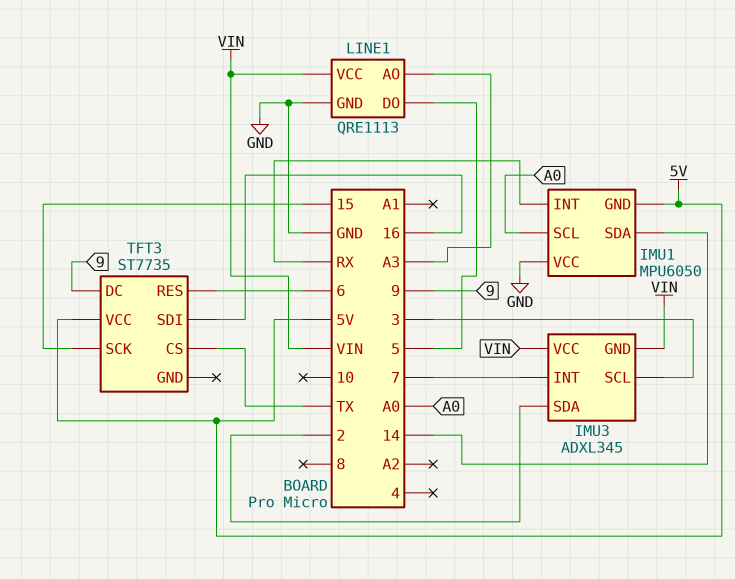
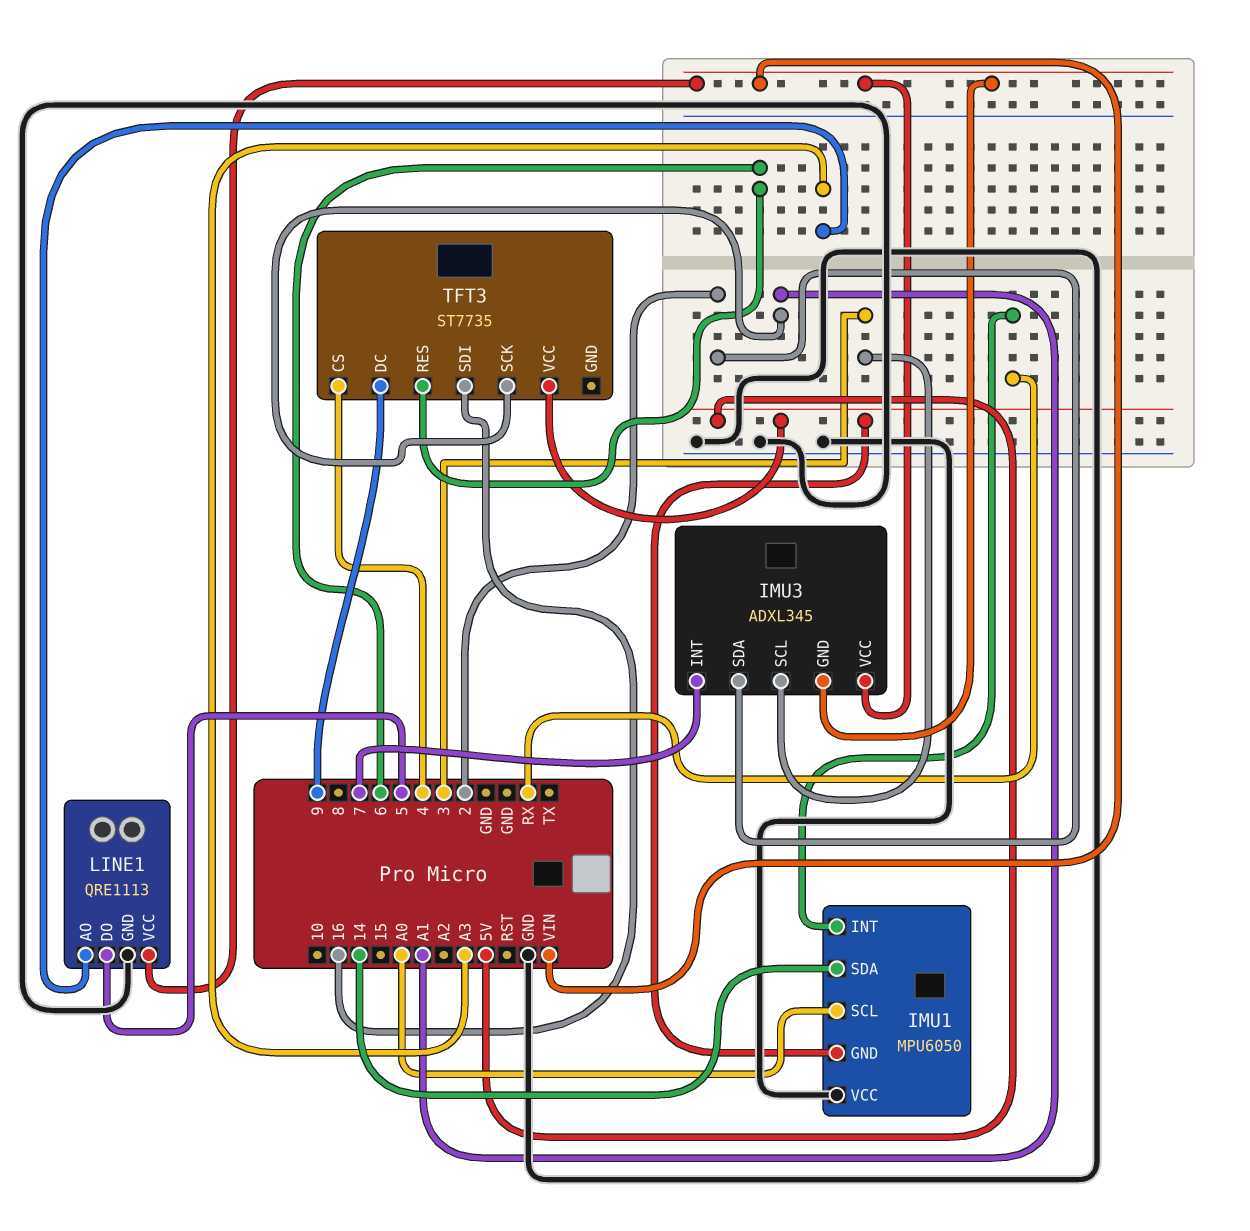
TFT3 pin CS: TX -> 4
TFT3 pin SCK: 15 -> A1

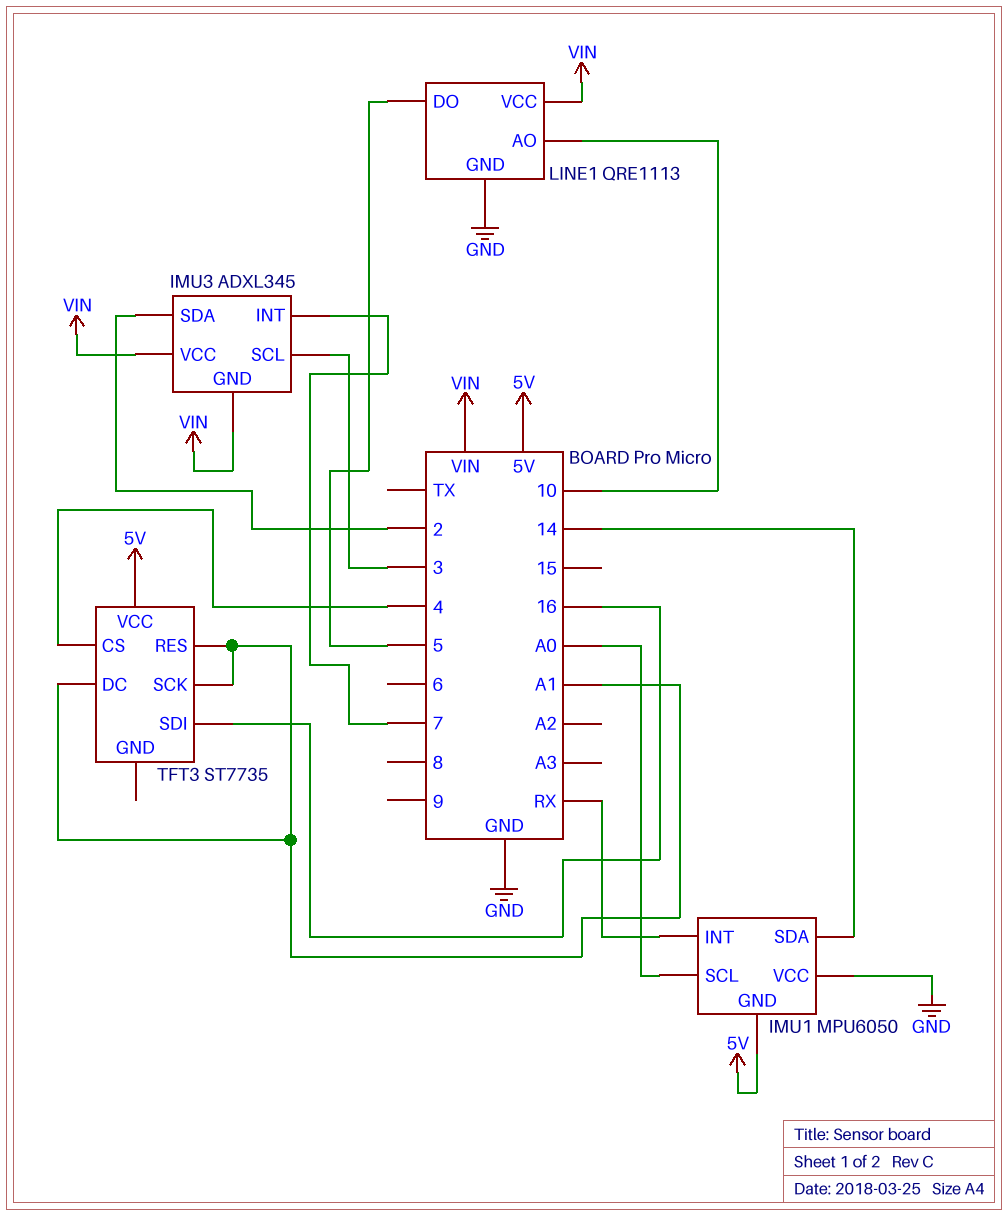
LINE1 pin AO: A3 -> 10
TFT3 pin DC: 9 -> A1
TFT3 pin RES: 6 -> A1

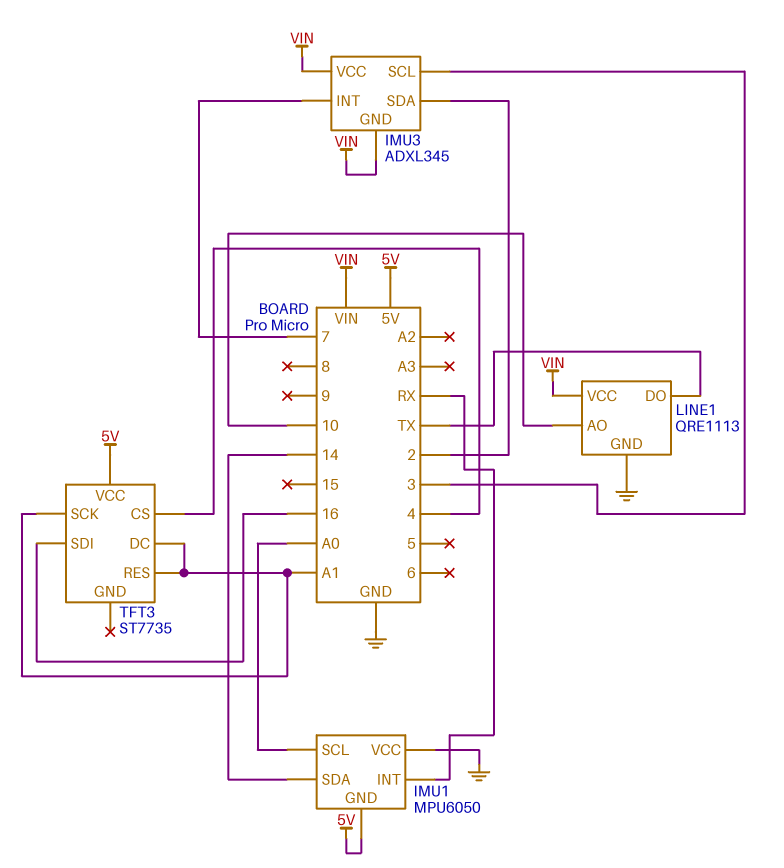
LINE1 pin DO: 5 -> TX

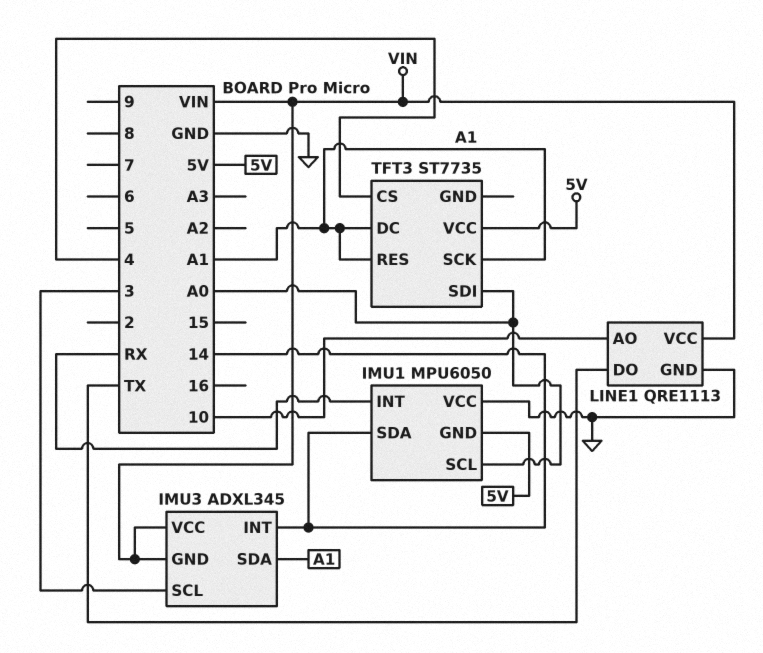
IMU3 pin INT: 7 -> 14
IMU3 pin SDA: 2 -> A1
TFT3 pin SDI: 16 -> A0

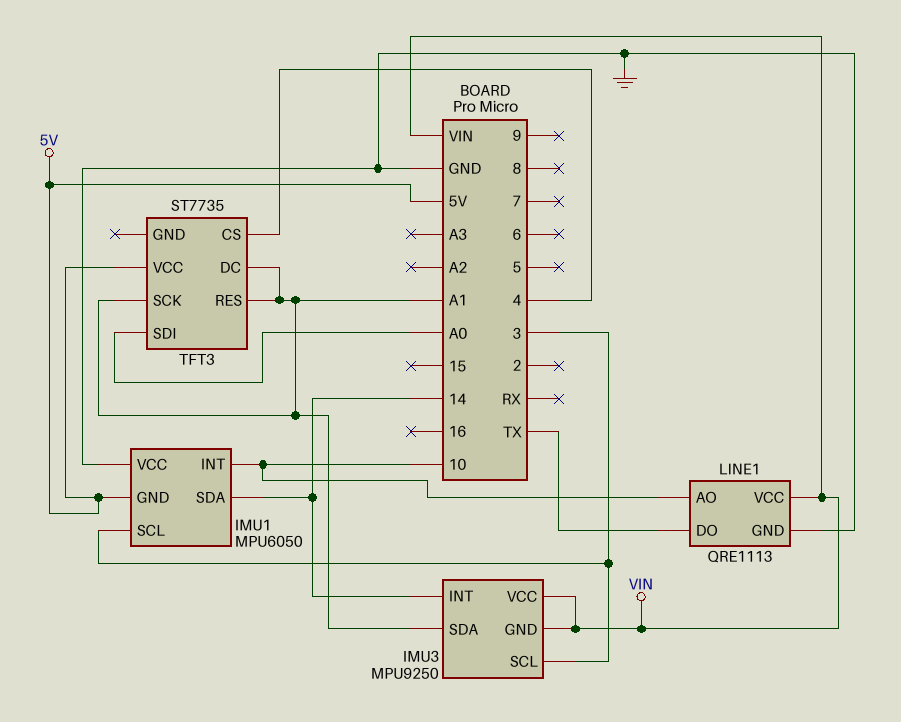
IMU1 pin INT: RX -> 10
IMU1 pin SCL: A0 -> 3
IMU3: ADXL345 -> MPU9250

